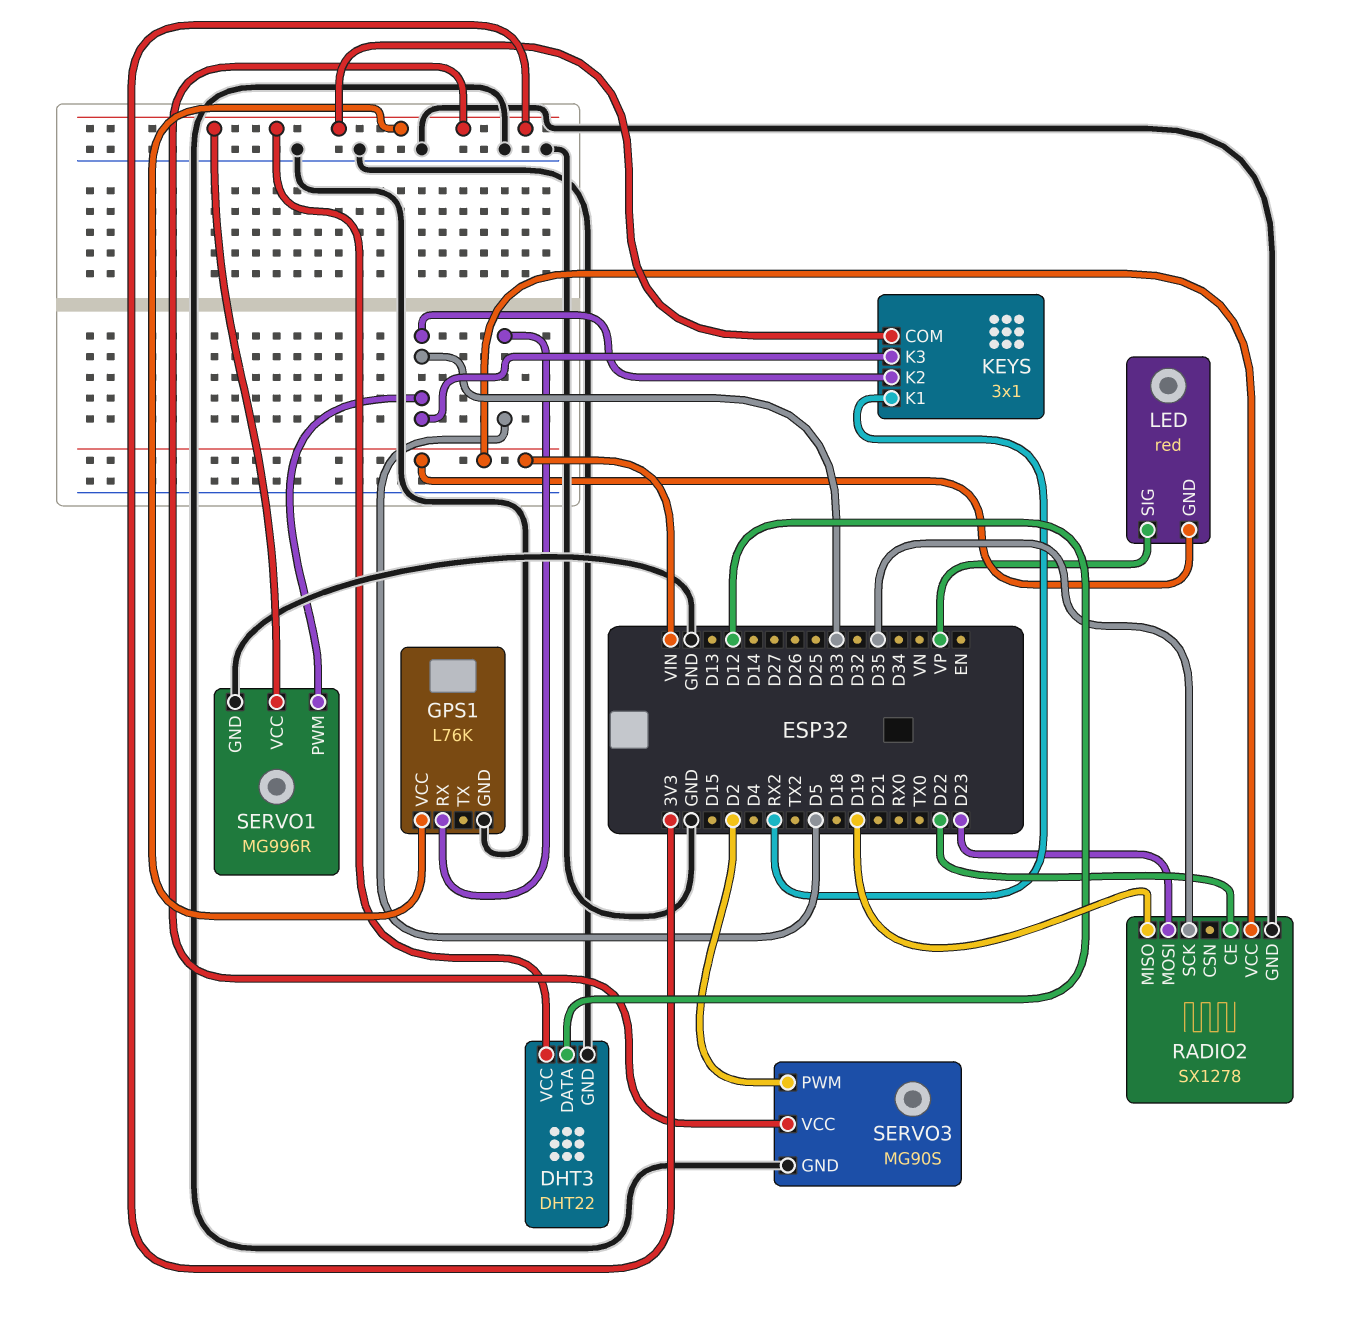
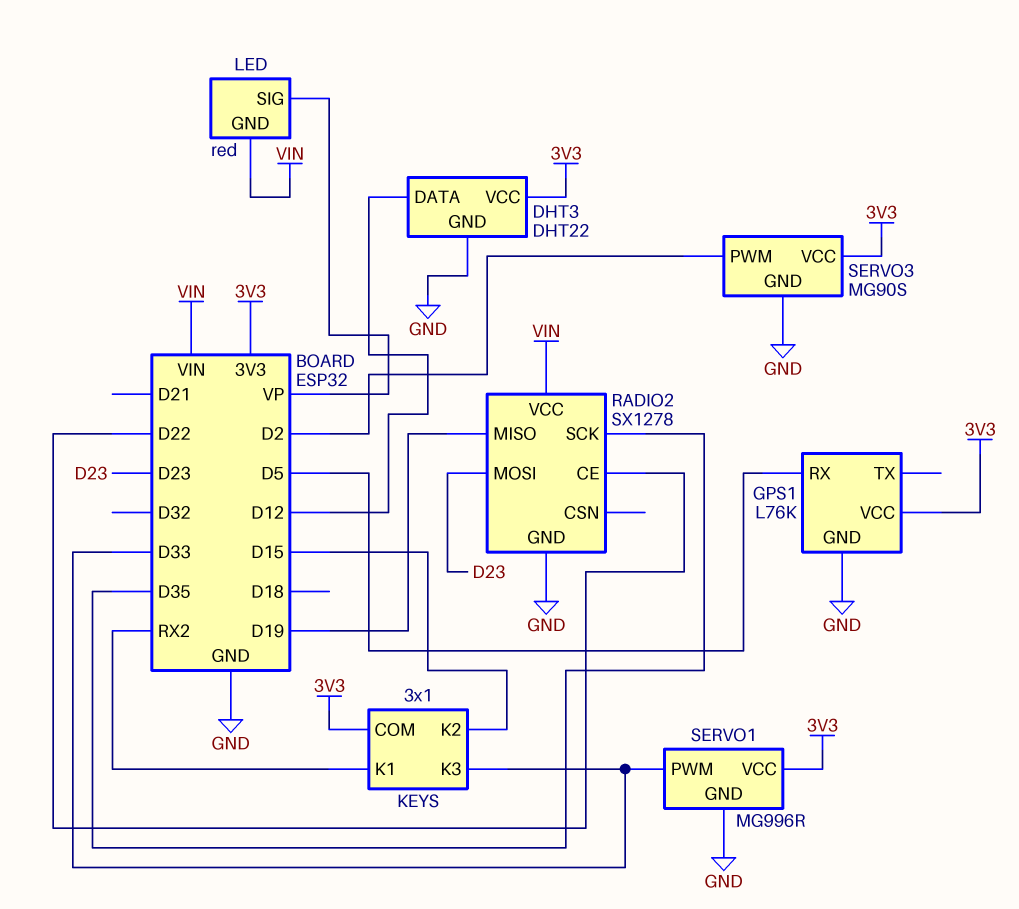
KEYS pin K2: D33 -> D15

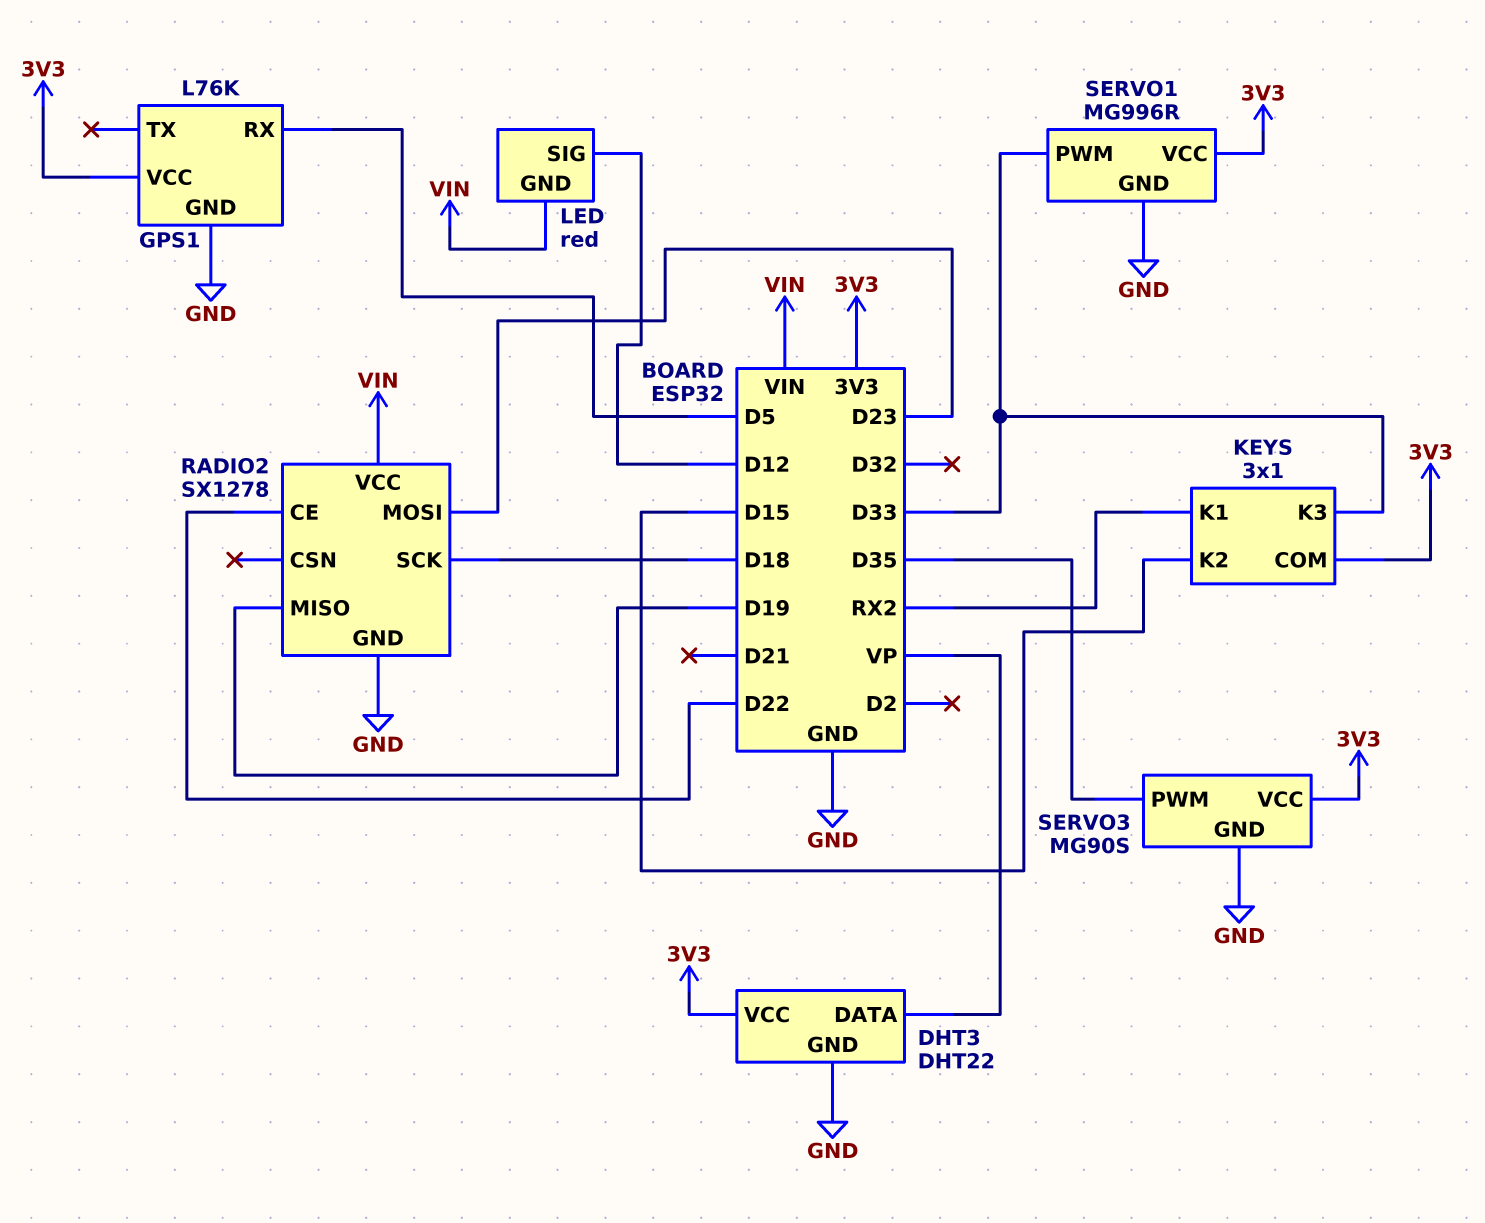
DHT3 pin DATA: D12 -> VP
LED pin SIG: VP -> D12
RADIO2 pin SCK: D35 -> D18
SERVO3 pin PWM: D2 -> D35

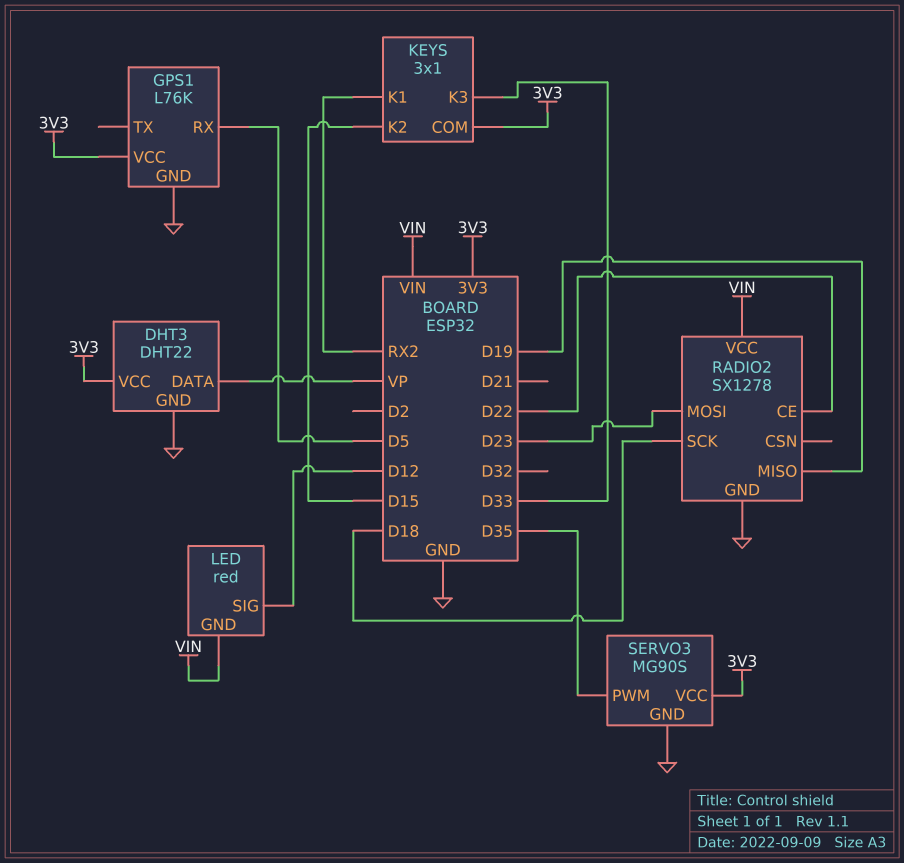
SERVO1: MG996R -> none
SERVO1 pin GND: GND -> none
SERVO1 pin PWM: D33 -> none
SERVO1 pin VCC: 3V3 -> none

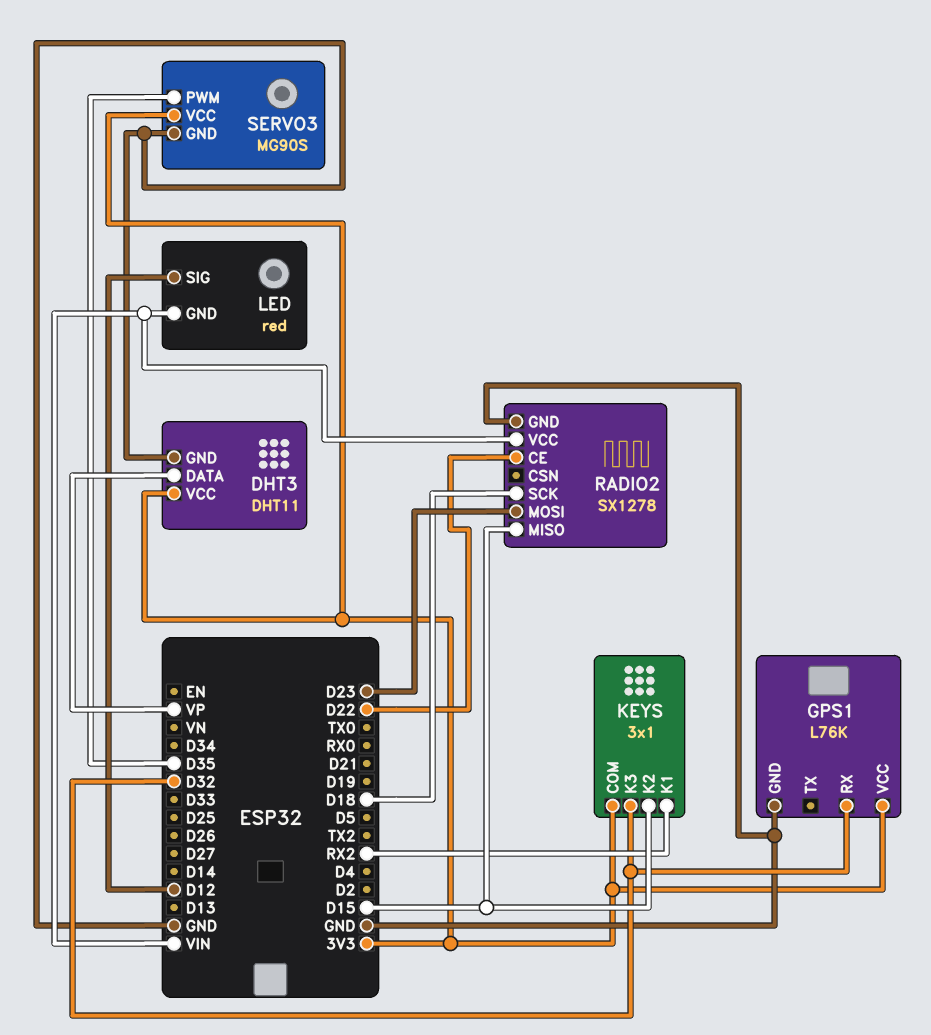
DHT3: DHT22 -> DHT11
GPS1 pin RX: D5 -> D32
KEYS pin K3: D33 -> D32
RADIO2 pin MISO: D19 -> D15

